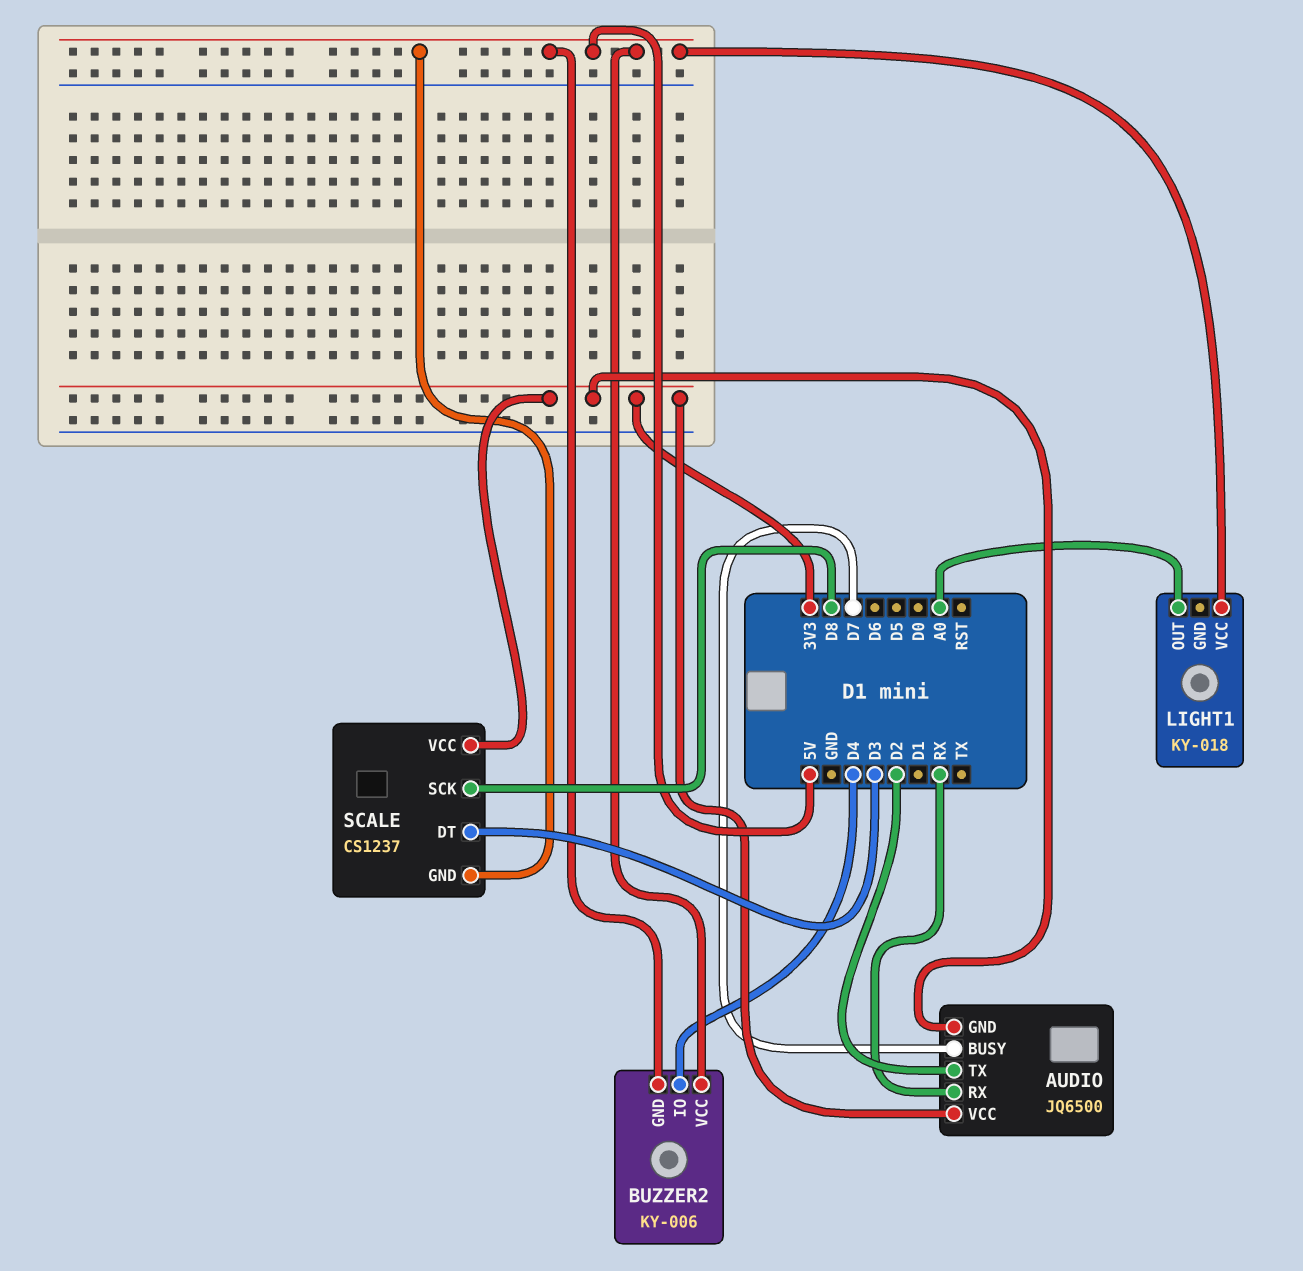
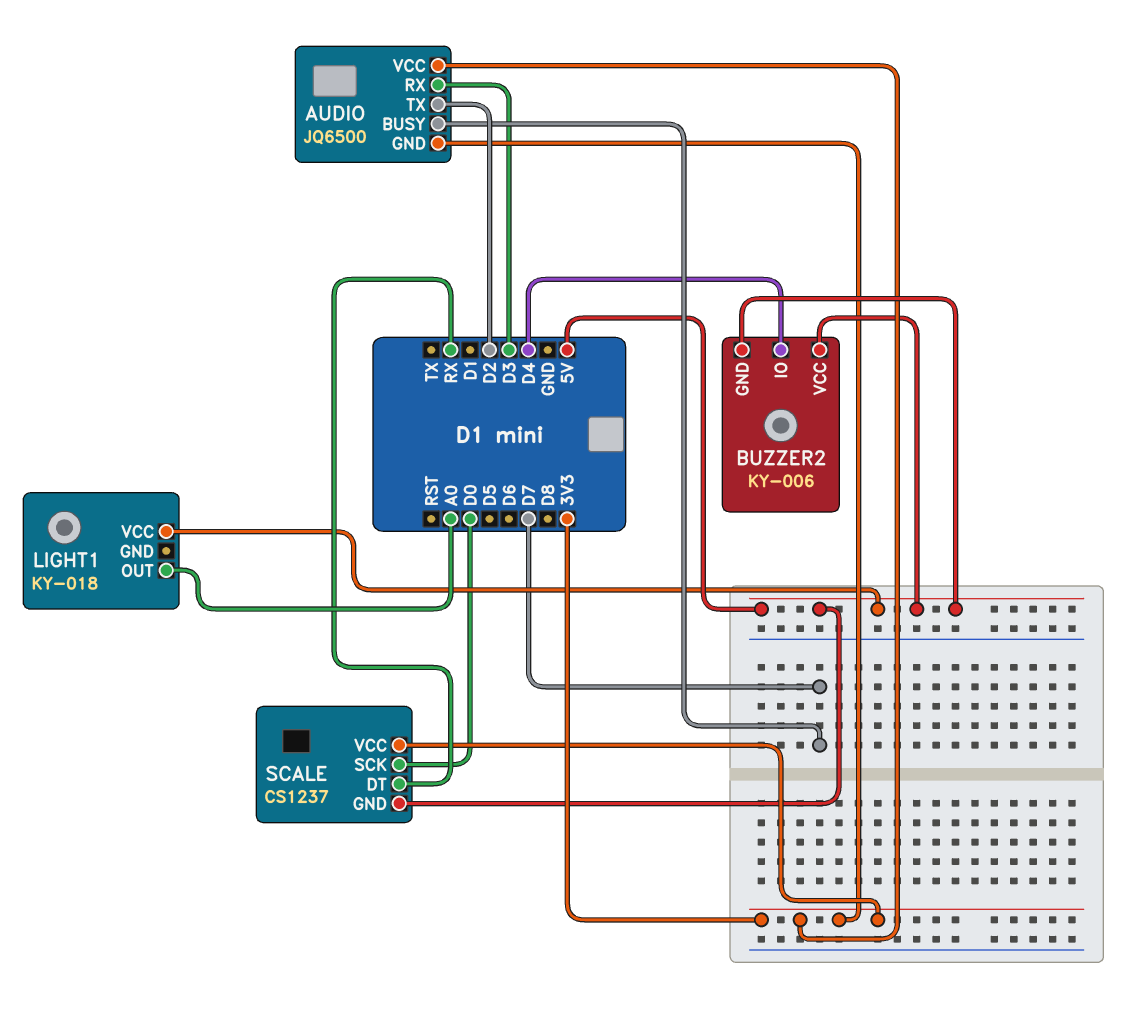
AUDIO pin RX: RX -> D3
SCALE pin DT: D3 -> RX
SCALE pin SCK: D8 -> D0

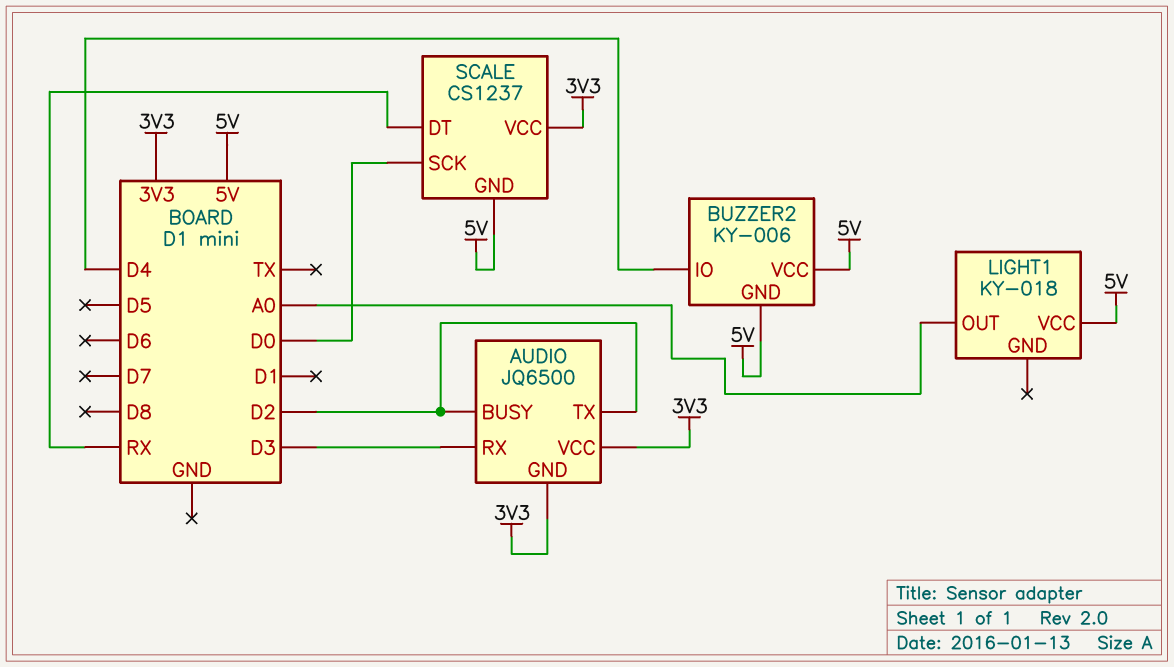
AUDIO pin BUSY: D7 -> D2

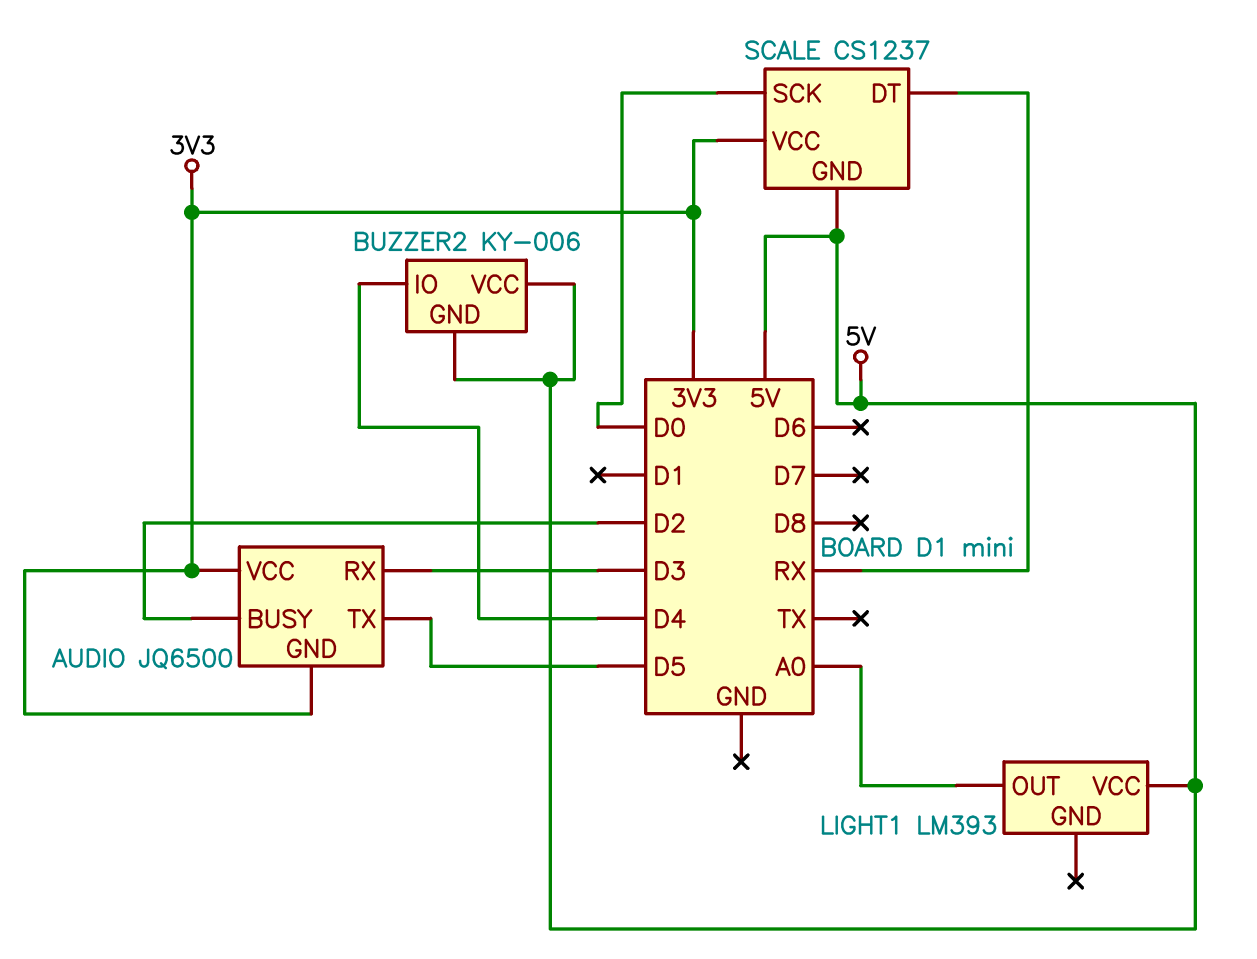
AUDIO pin TX: D2 -> D5
LIGHT1: KY-018 -> LM393

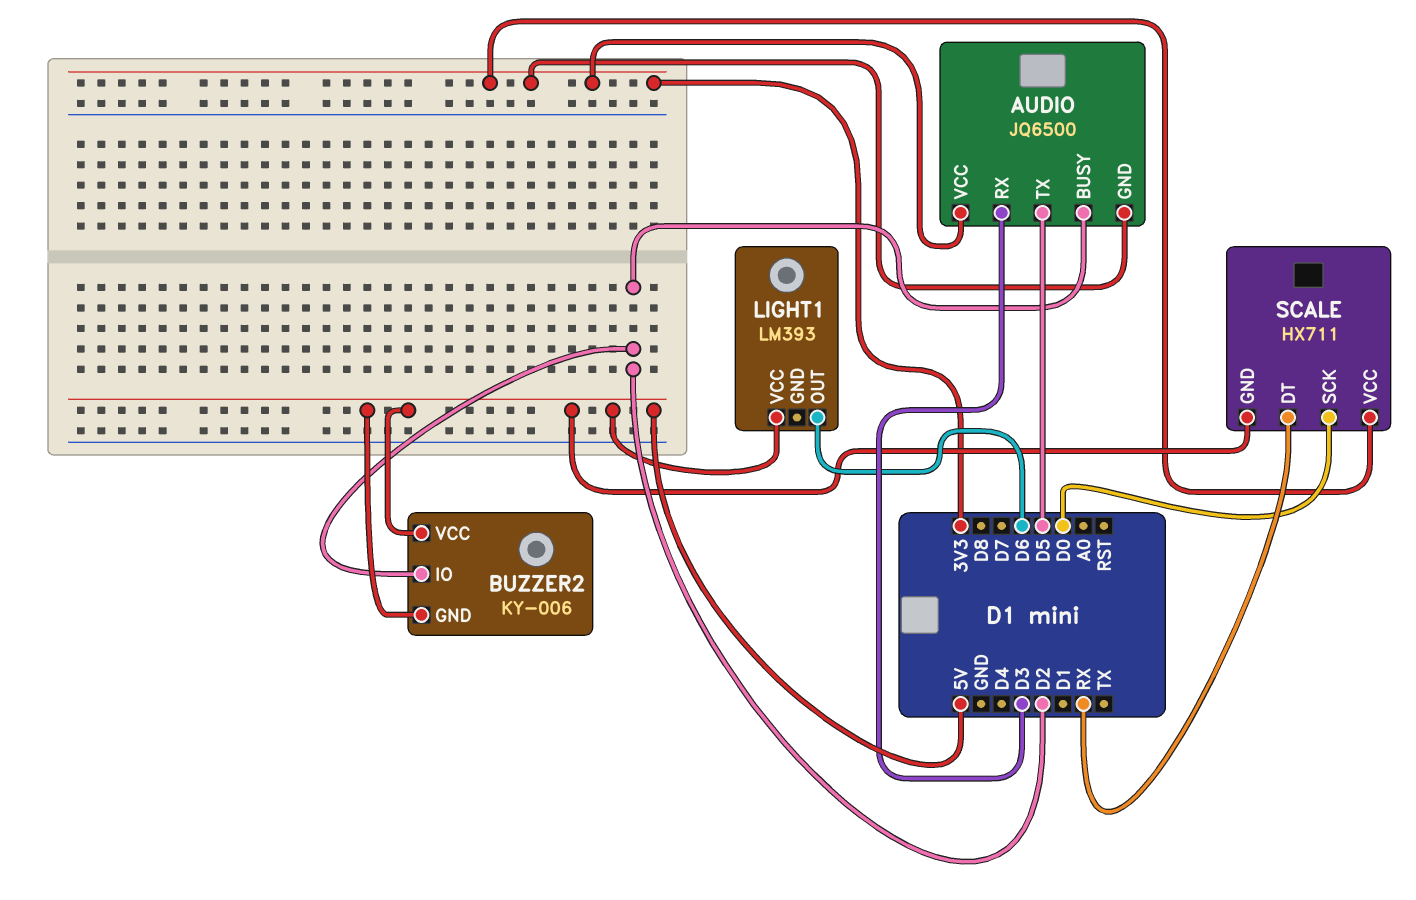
BUZZER2 pin IO: D4 -> D2
LIGHT1 pin OUT: A0 -> D6
SCALE: CS1237 -> HX711

